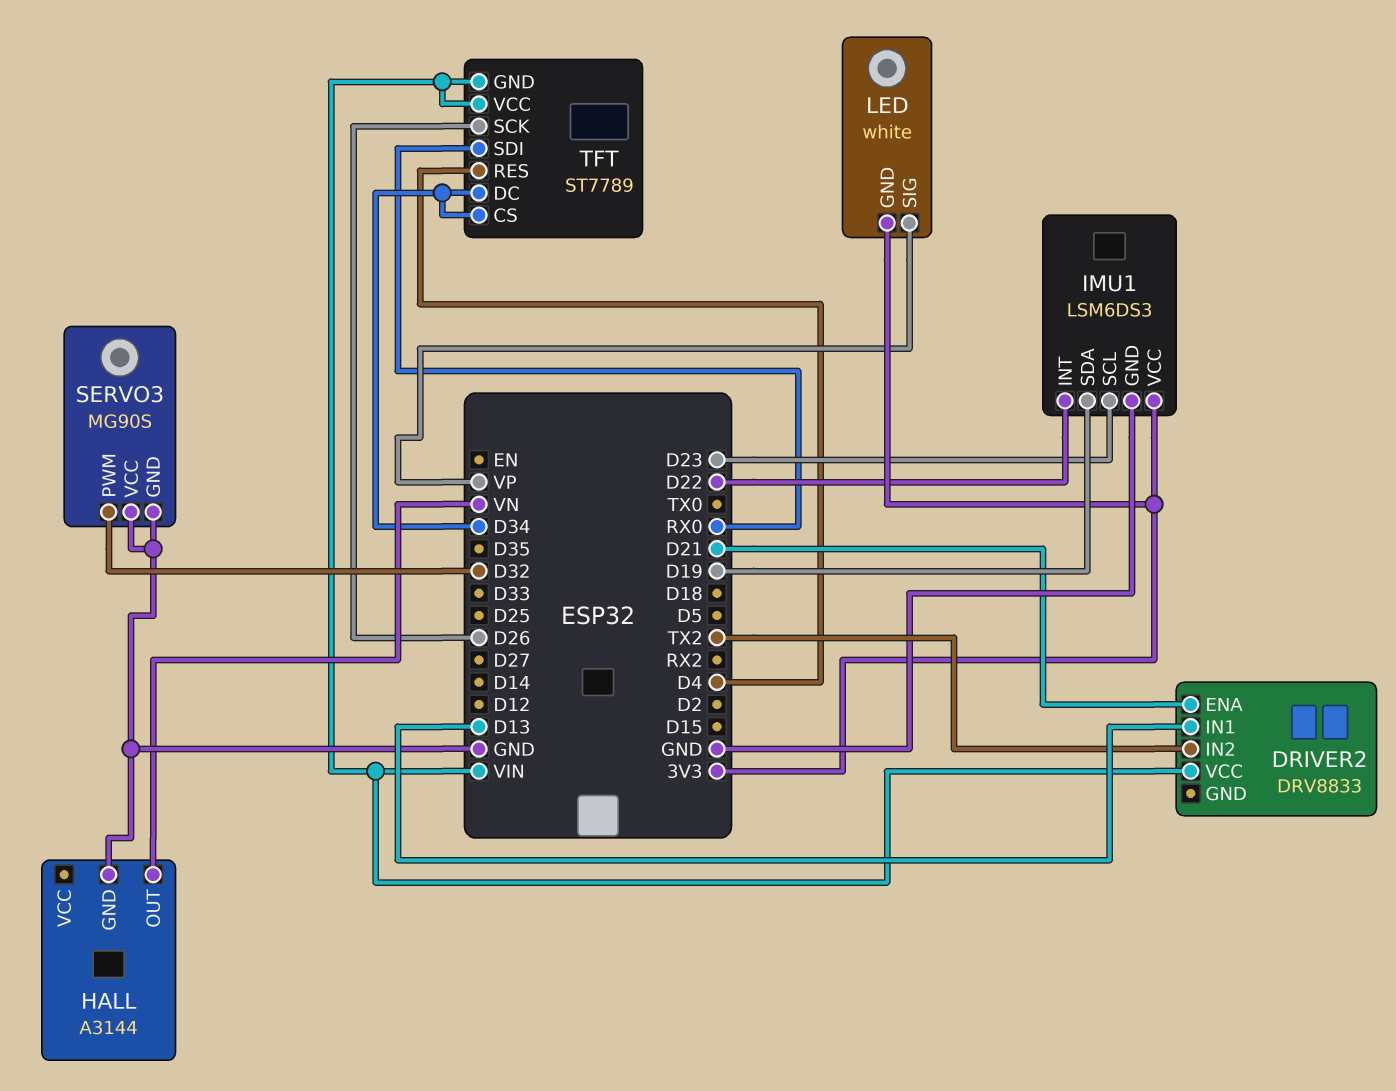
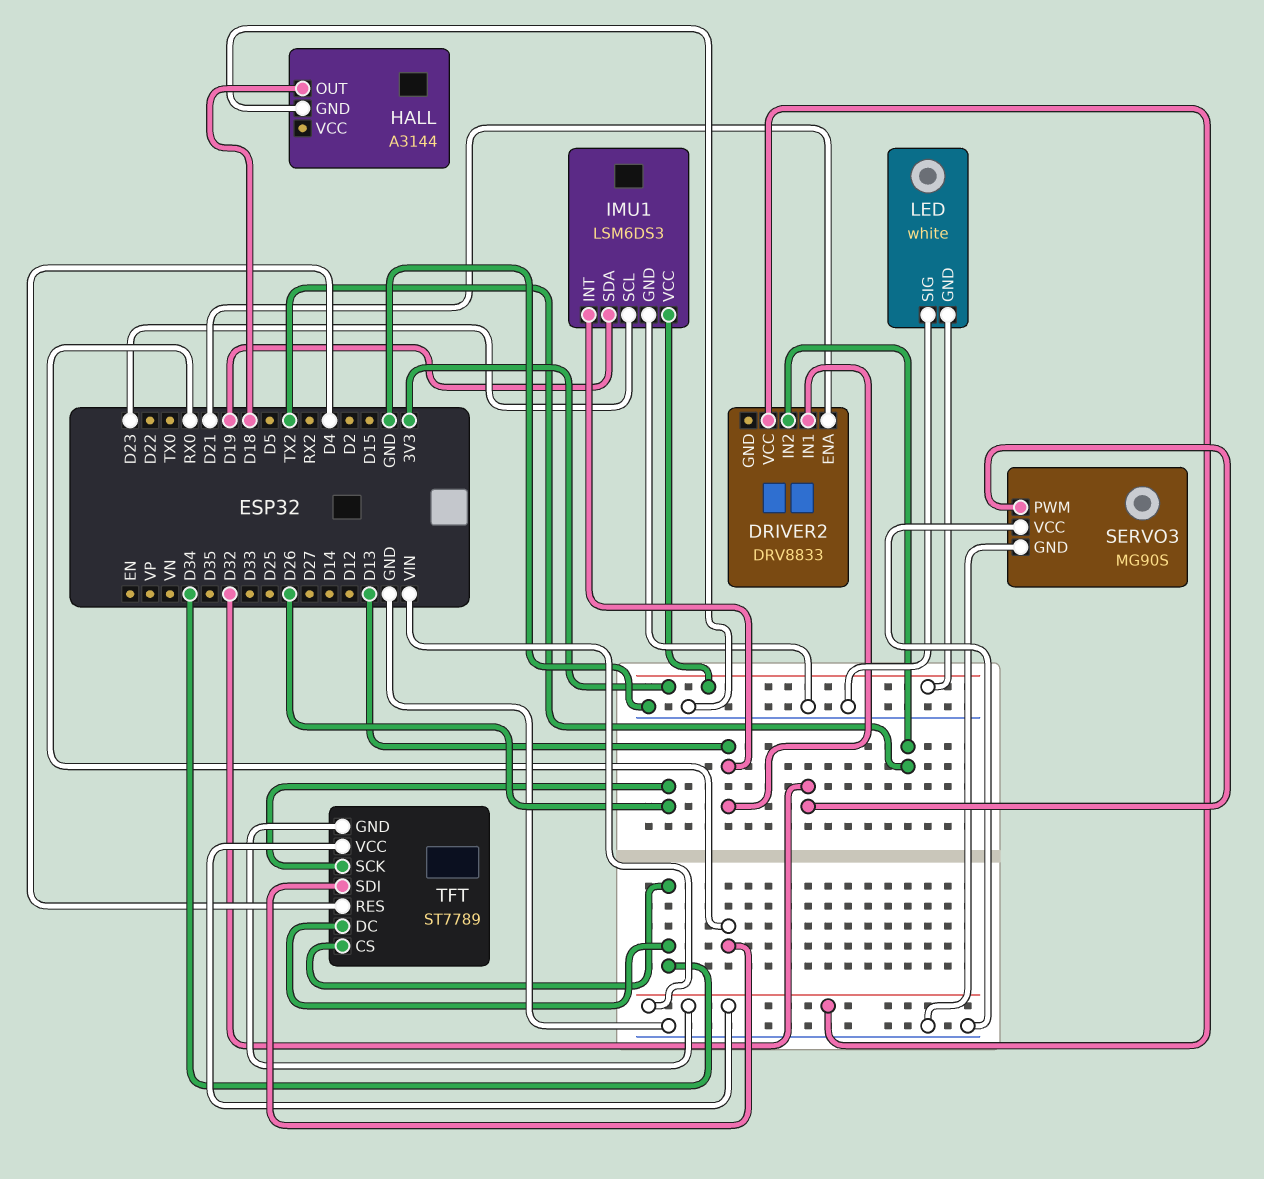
HALL pin OUT: VN -> D18
IMU1 pin INT: D22 -> D13
LED pin SIG: VP -> GND

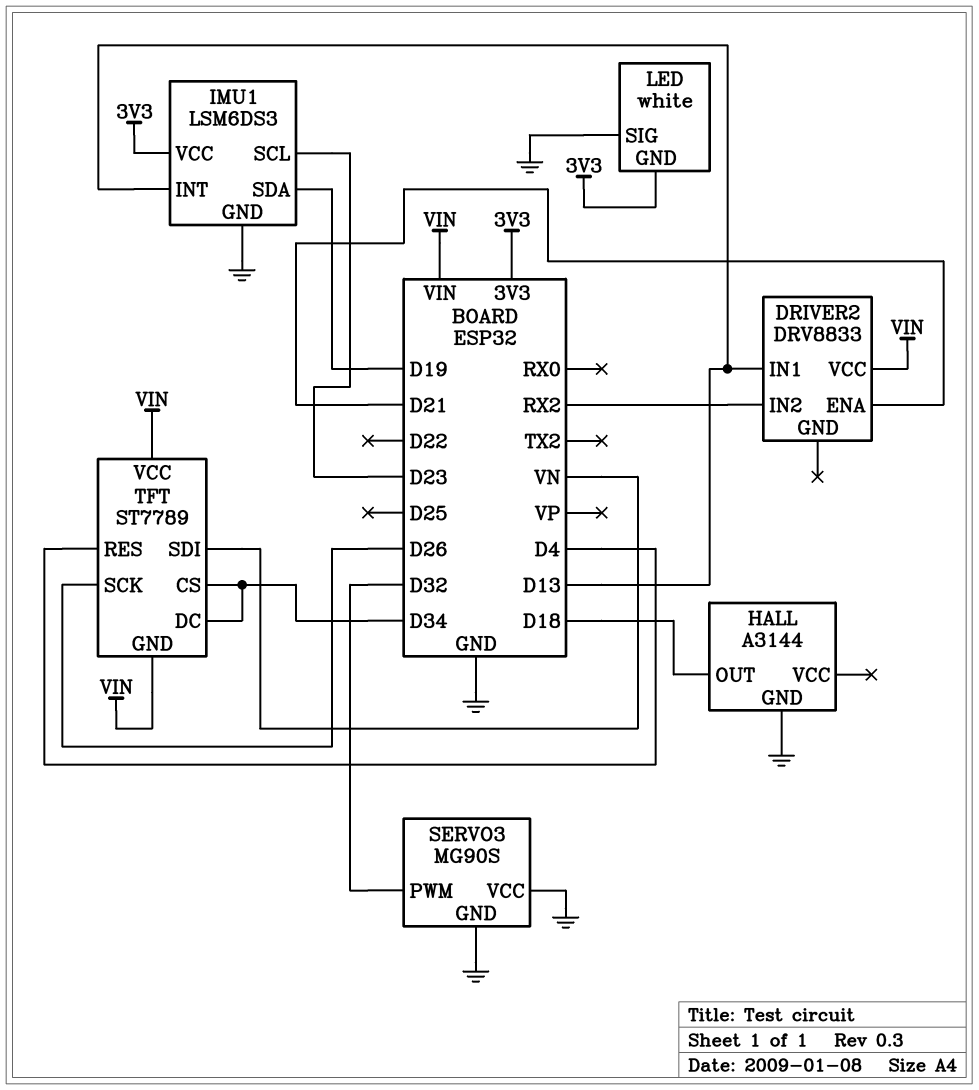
DRIVER2 pin IN2: TX2 -> RX2
TFT pin SDI: RX0 -> VN

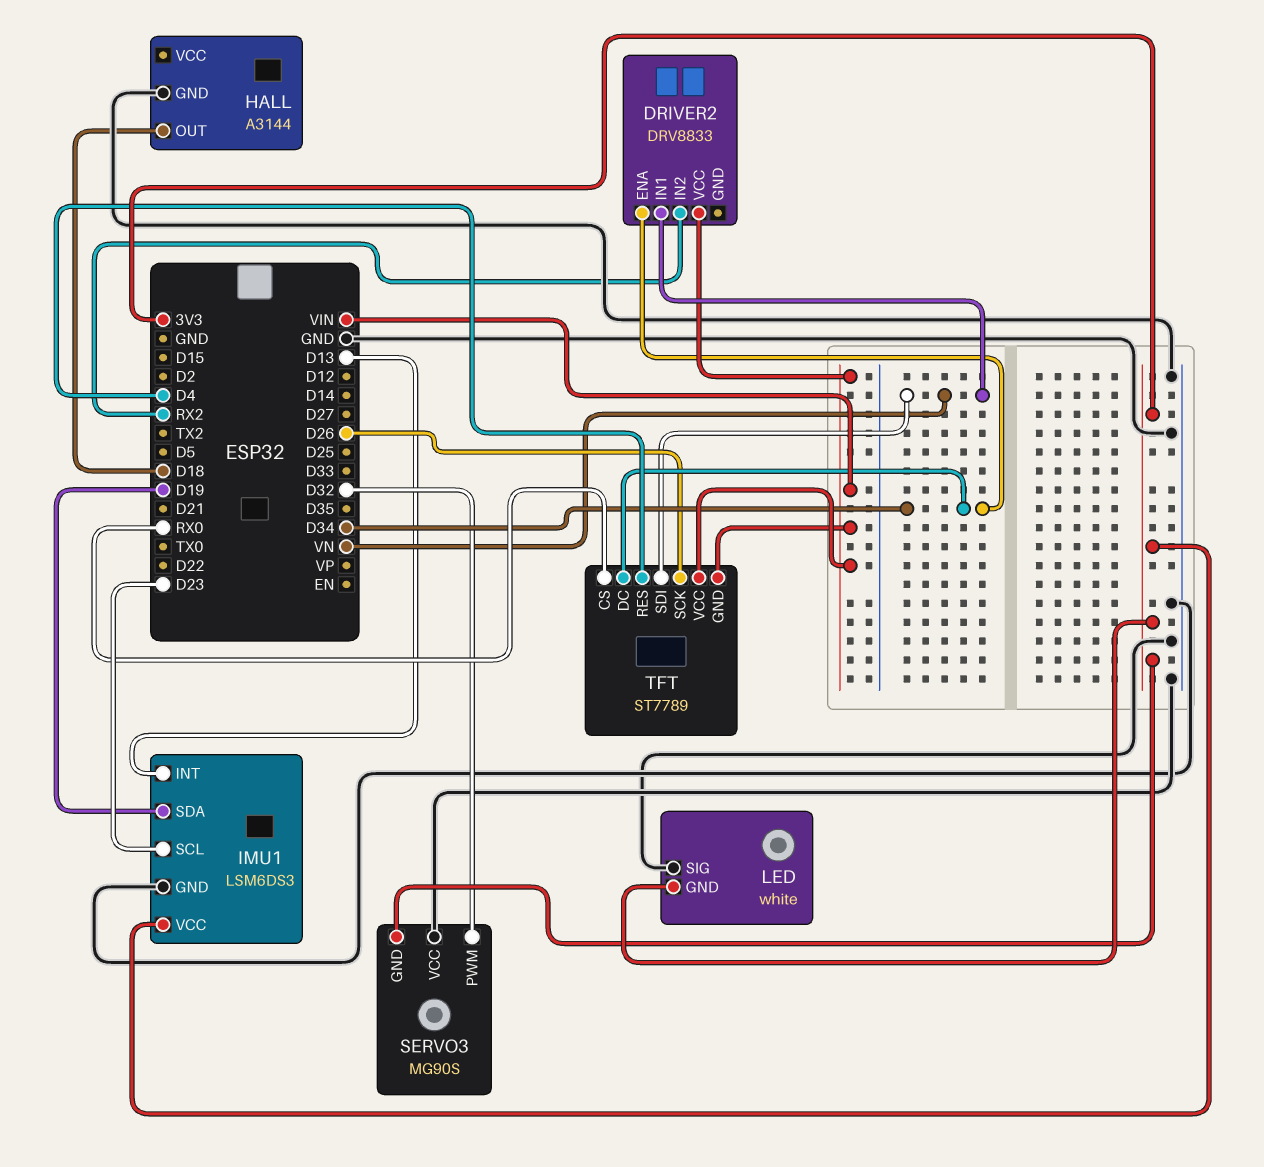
DRIVER2 pin ENA: D21 -> D34
DRIVER2 pin IN1: D13 -> VN
SERVO3 pin GND: GND -> 3V3
TFT pin CS: D34 -> RX0

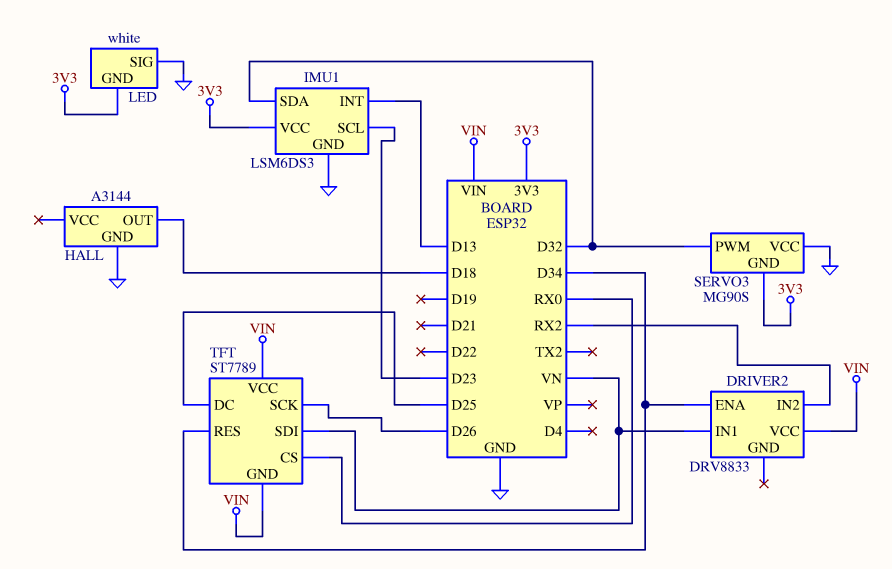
IMU1 pin SDA: D19 -> D32
TFT pin DC: D34 -> D25
TFT pin RES: D4 -> D34

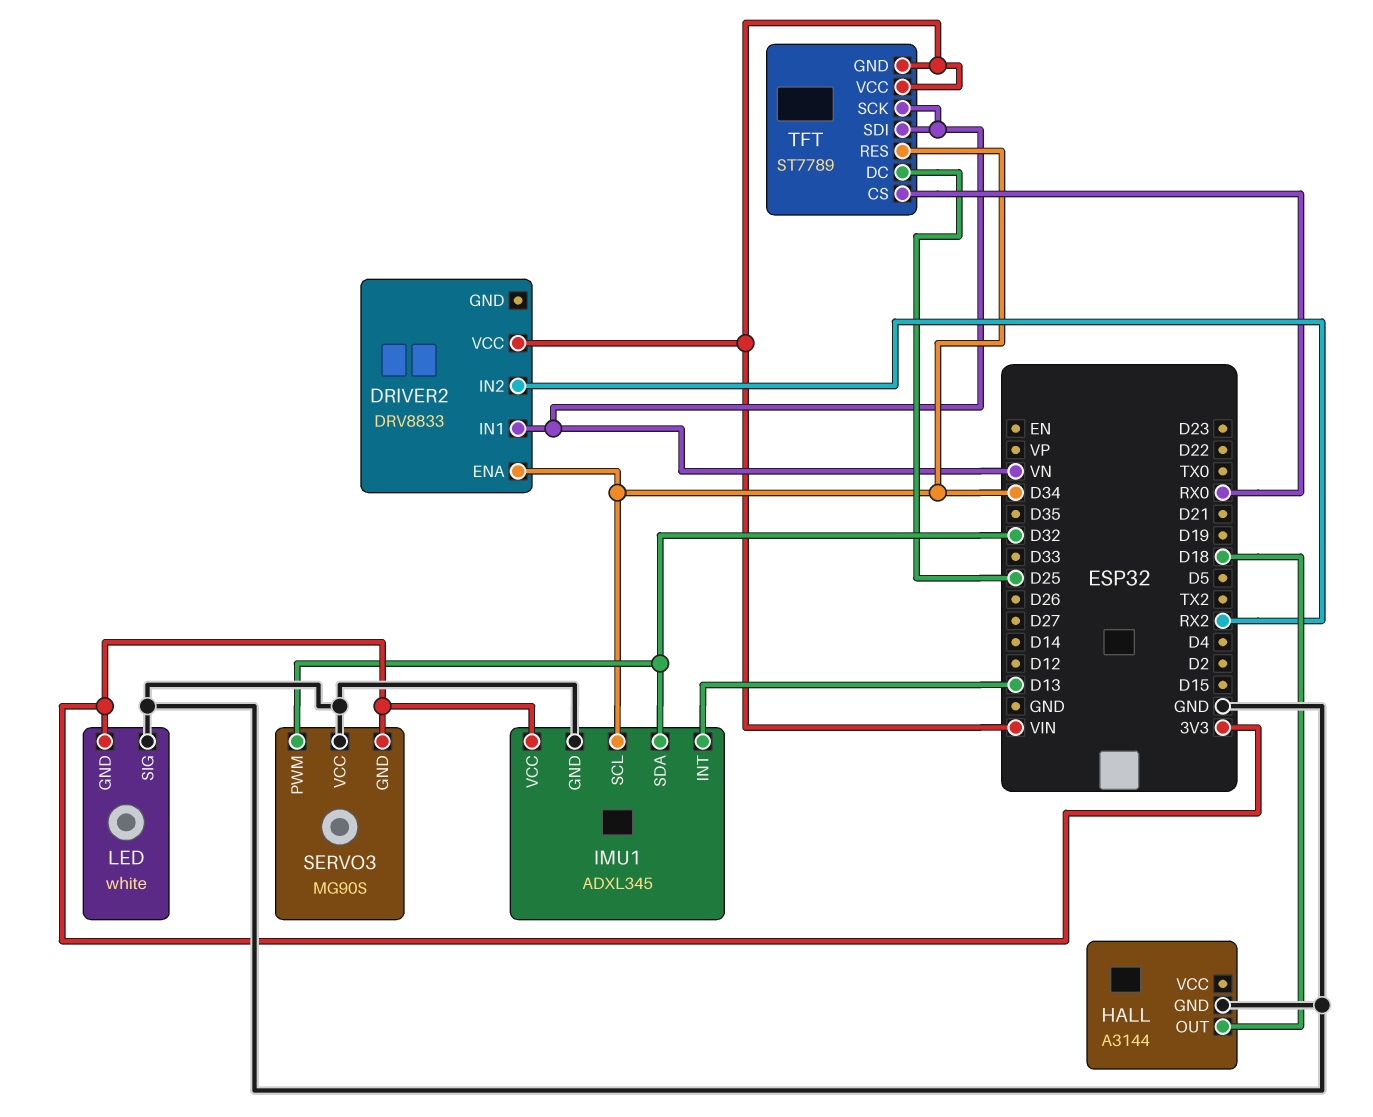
IMU1: LSM6DS3 -> ADXL345
IMU1 pin SCL: D23 -> D34
TFT pin SCK: D26 -> VN

